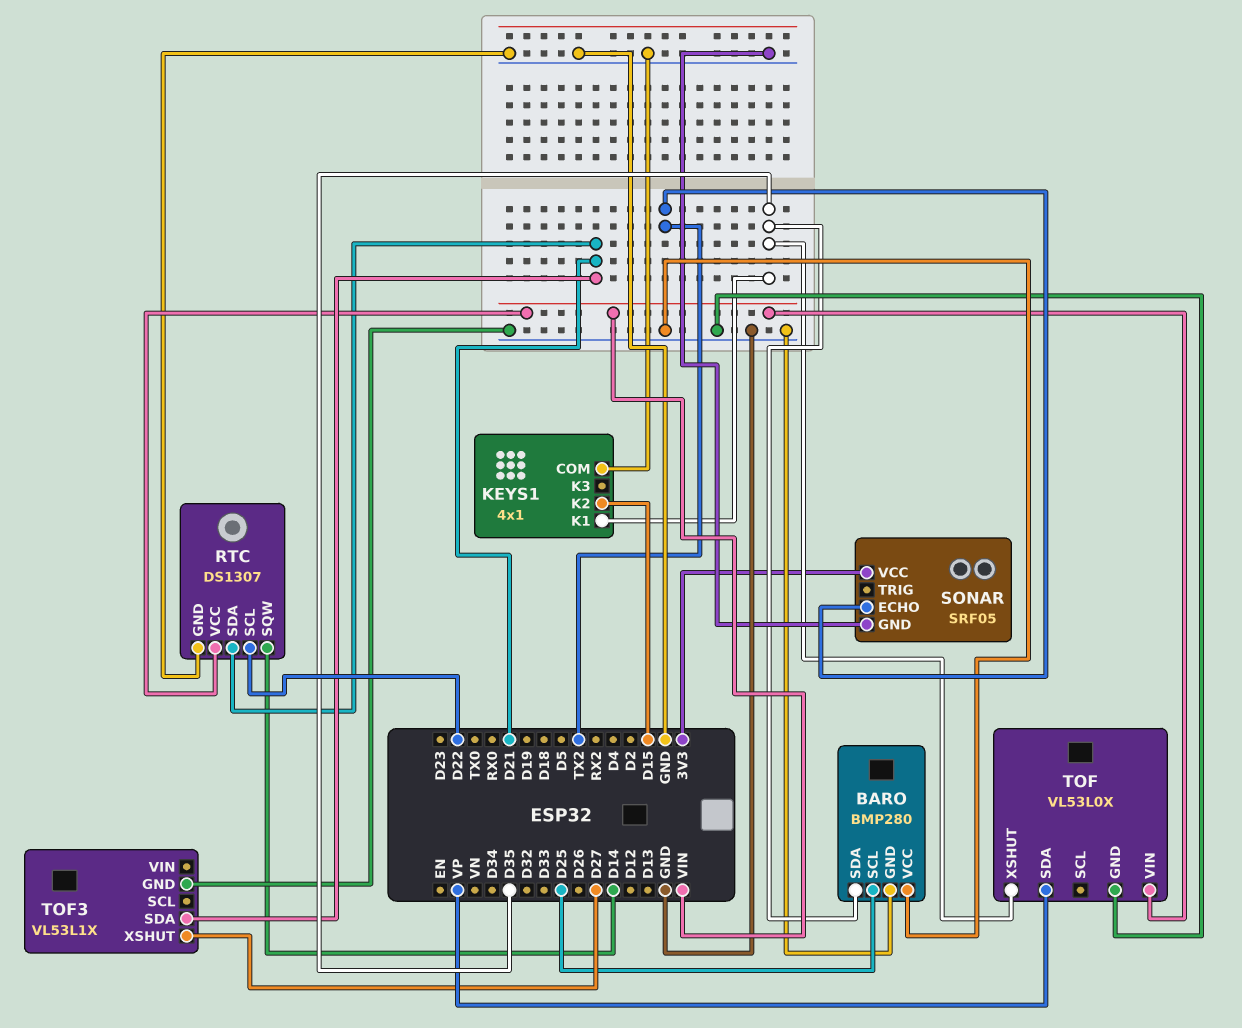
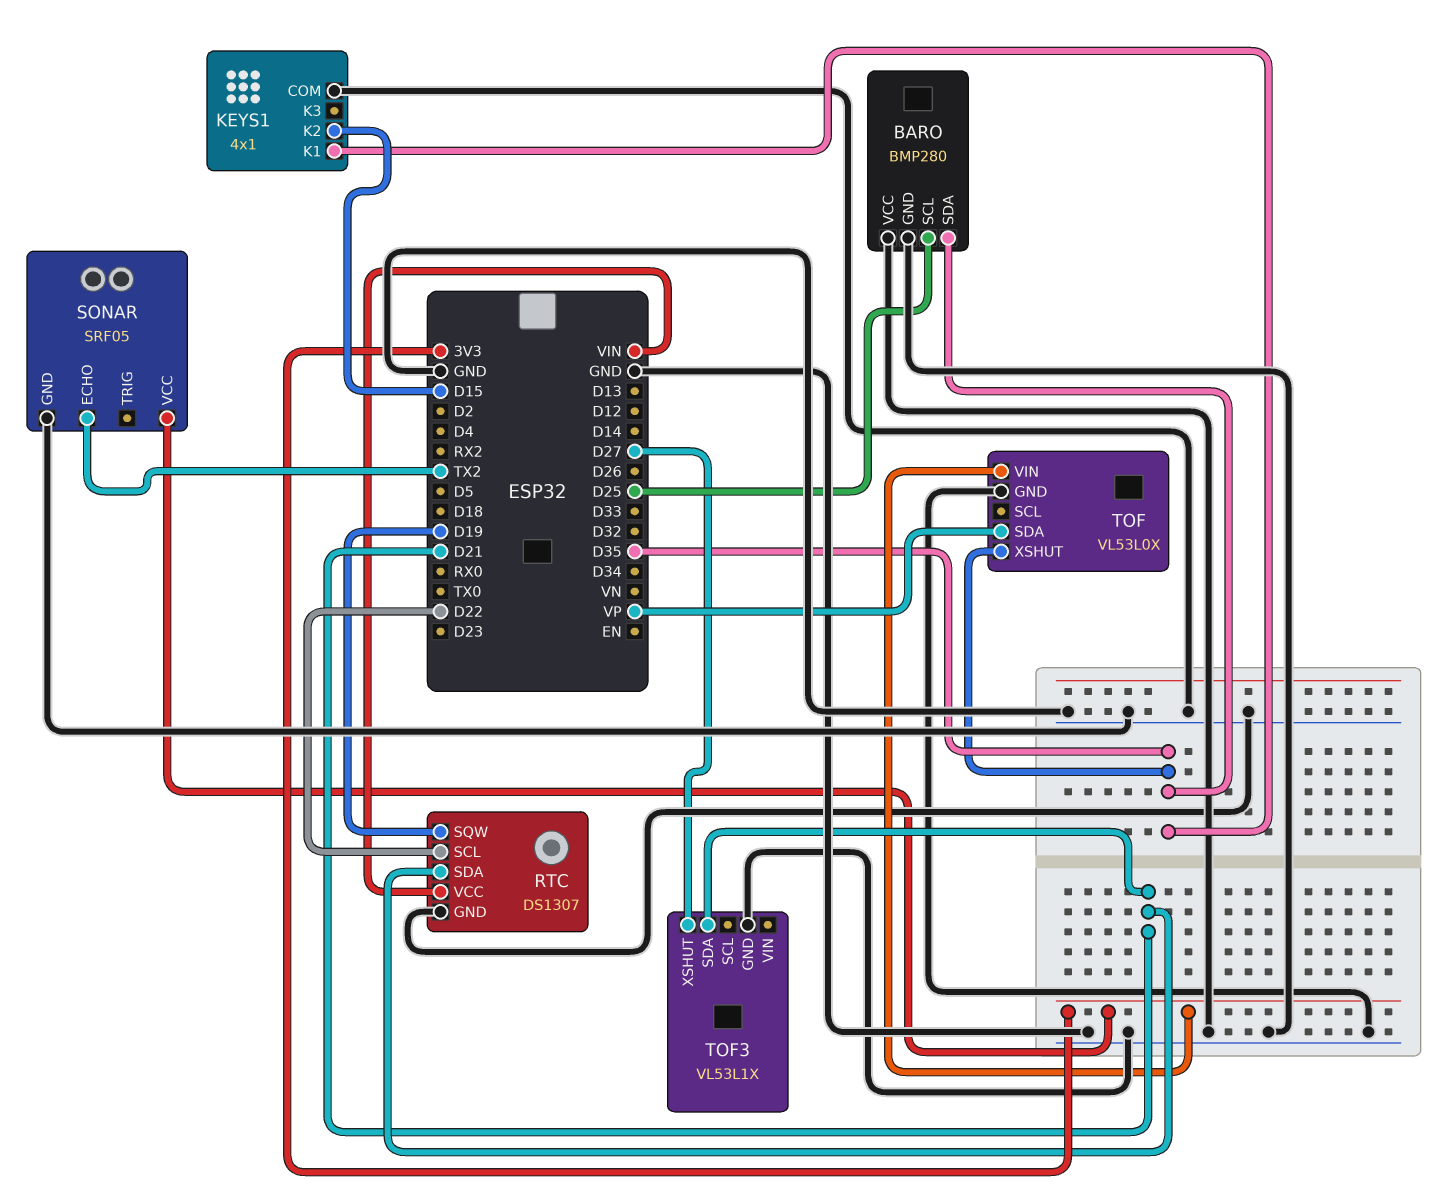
RTC pin SQW: D14 -> D19
TOF pin VIN: VIN -> 3V3

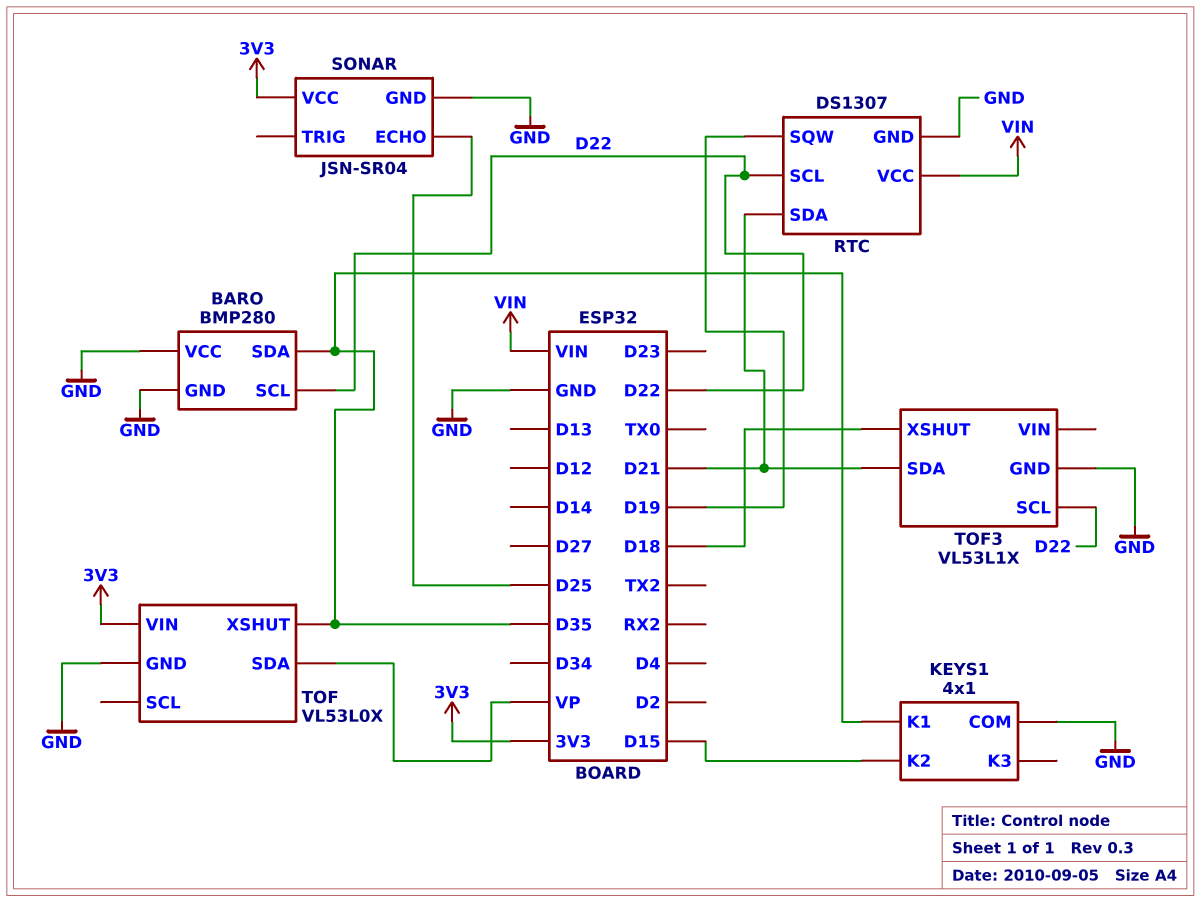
BARO pin SCL: D25 -> D22
SONAR: SRF05 -> JSN-SR04
SONAR pin ECHO: TX2 -> D25
TOF3 pin SCL: none -> D22
TOF3 pin XSHUT: D27 -> D18

